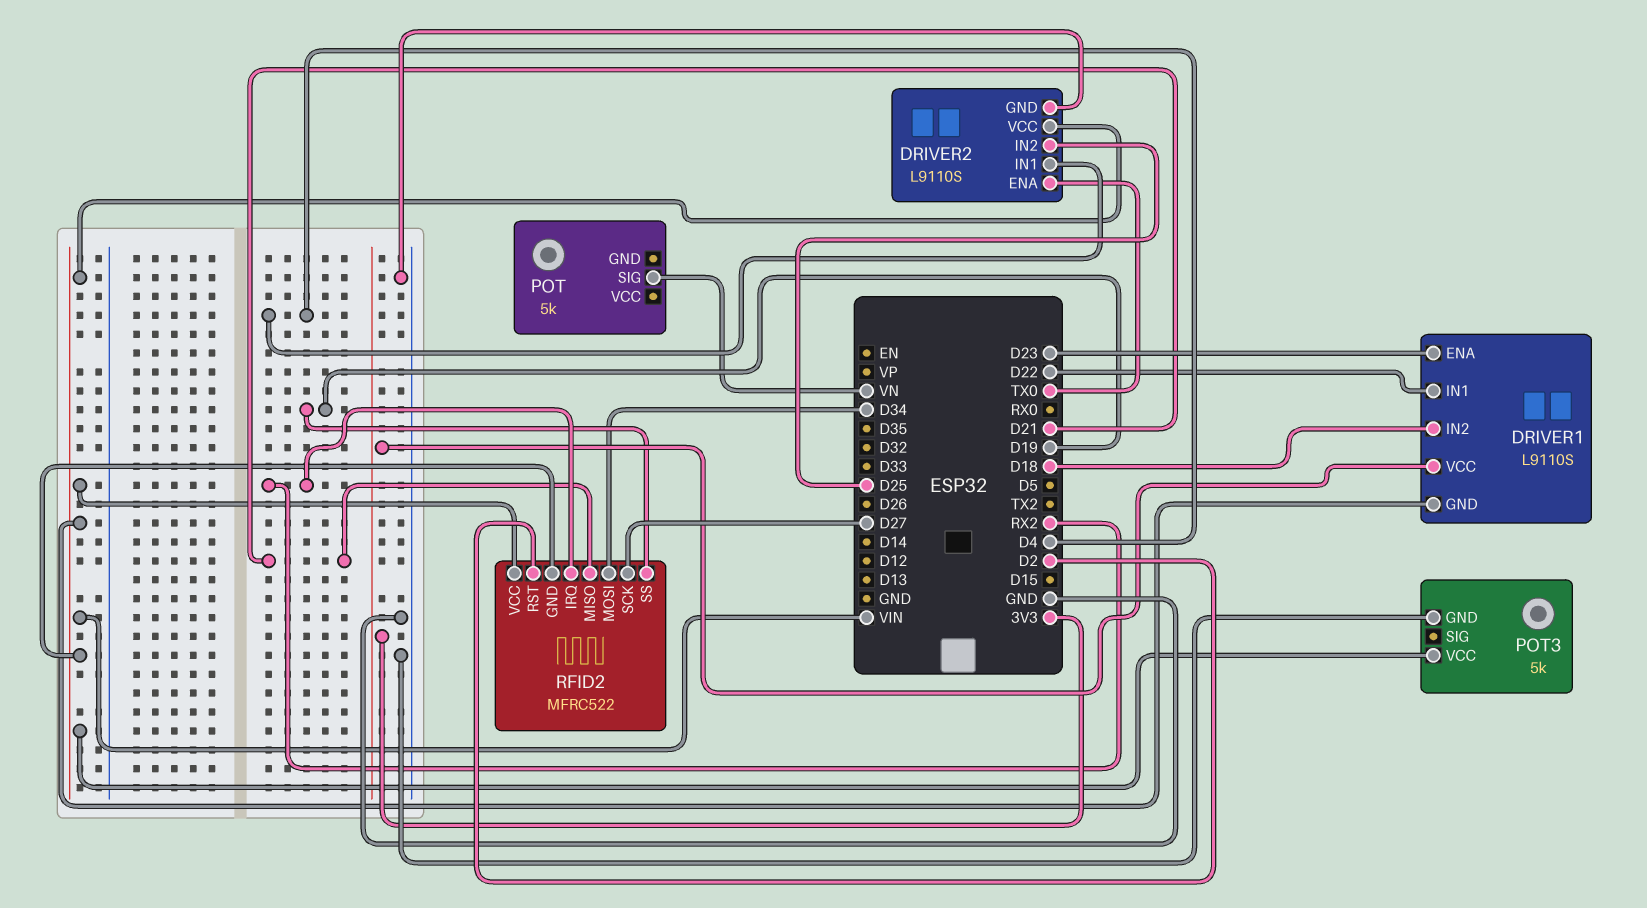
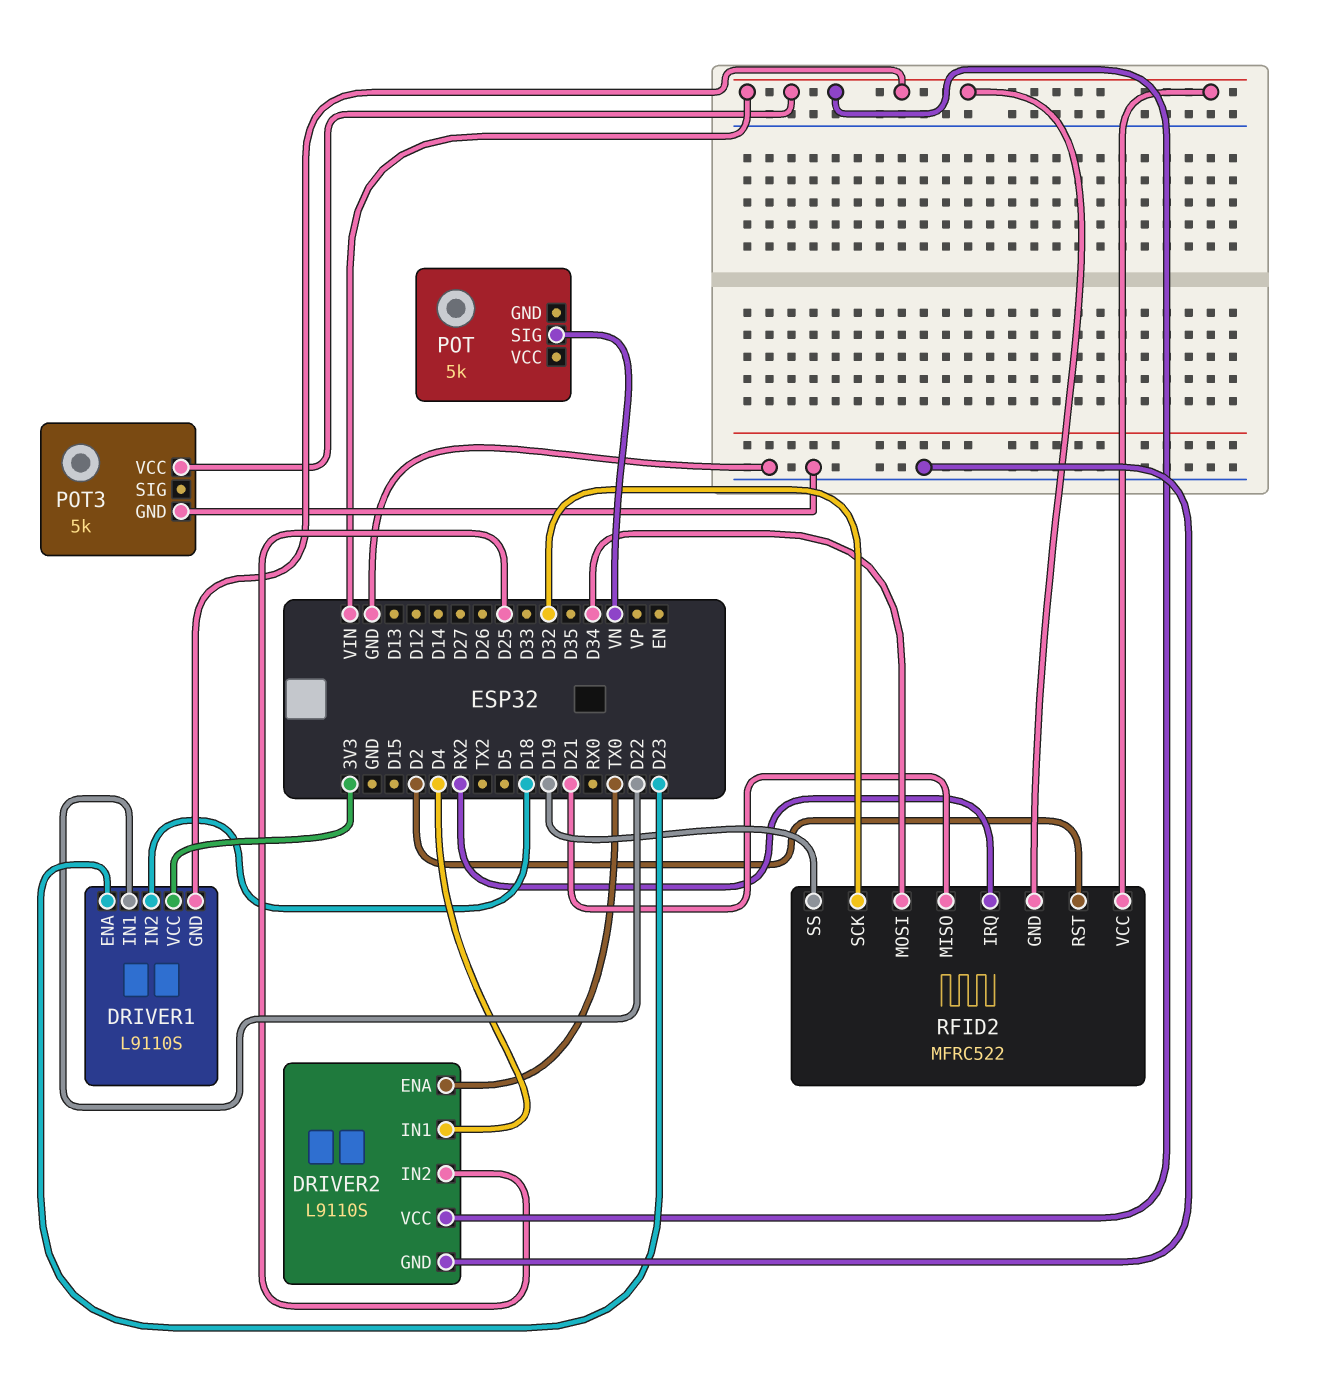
RFID2 pin SCK: D27 -> D32

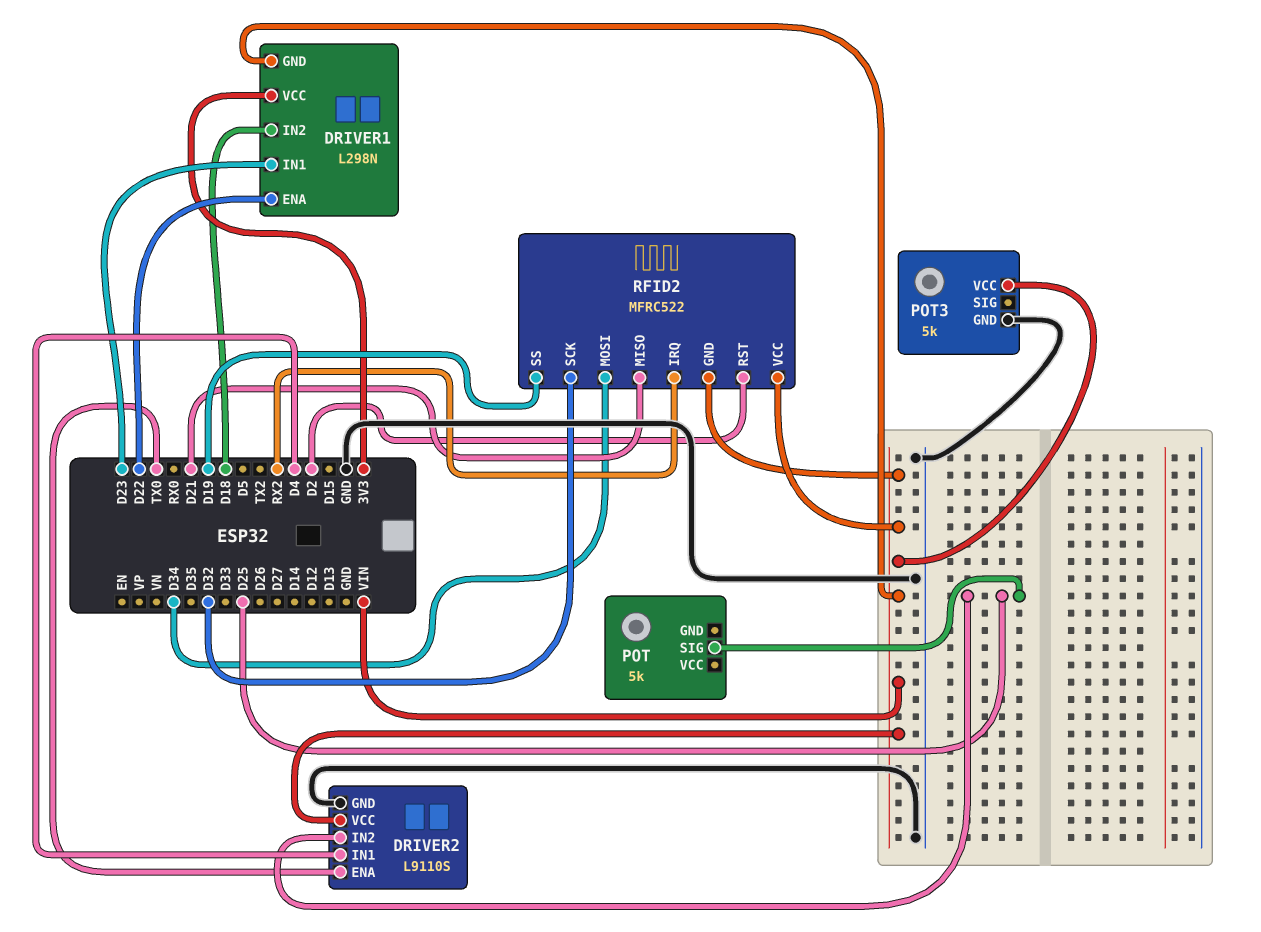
DRIVER1: L9110S -> L298N
DRIVER1 pin ENA: D23 -> D22
DRIVER1 pin IN1: D22 -> D23
POT pin SIG: VN -> D25

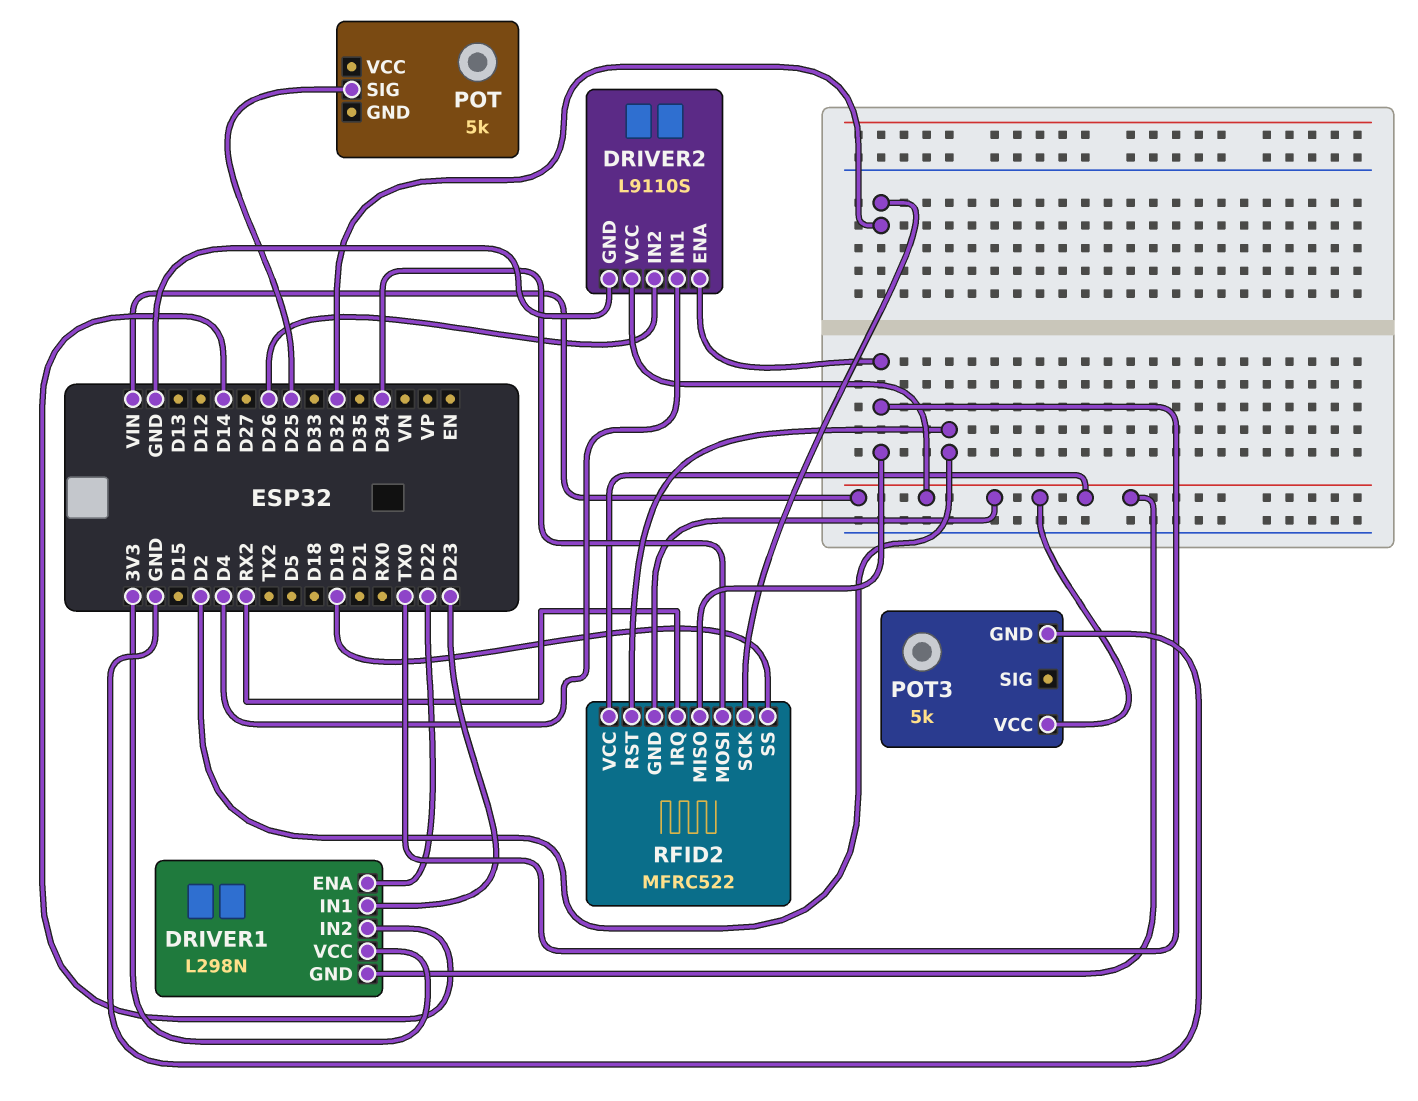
DRIVER1 pin IN2: D18 -> D14
DRIVER2 pin IN2: D25 -> D26
RFID2 pin MISO: D21 -> TX0

